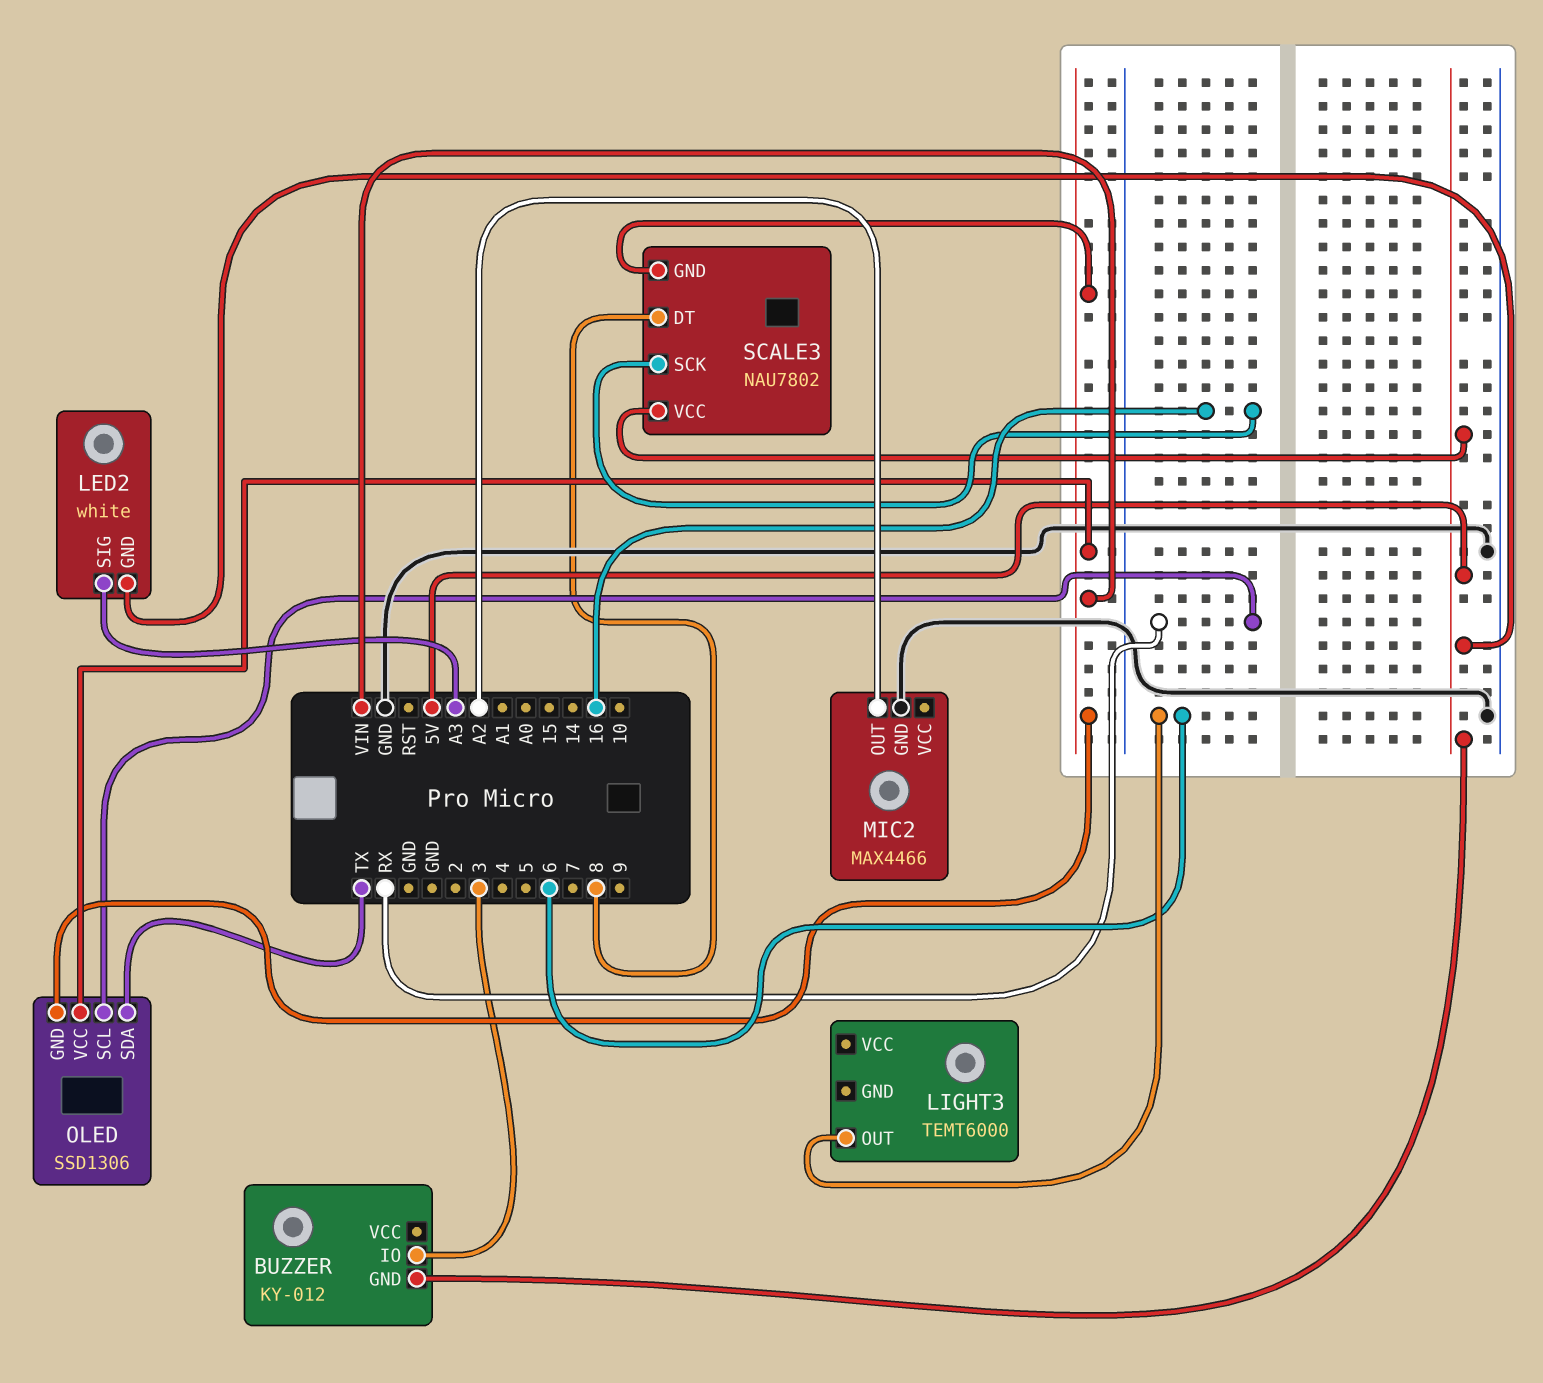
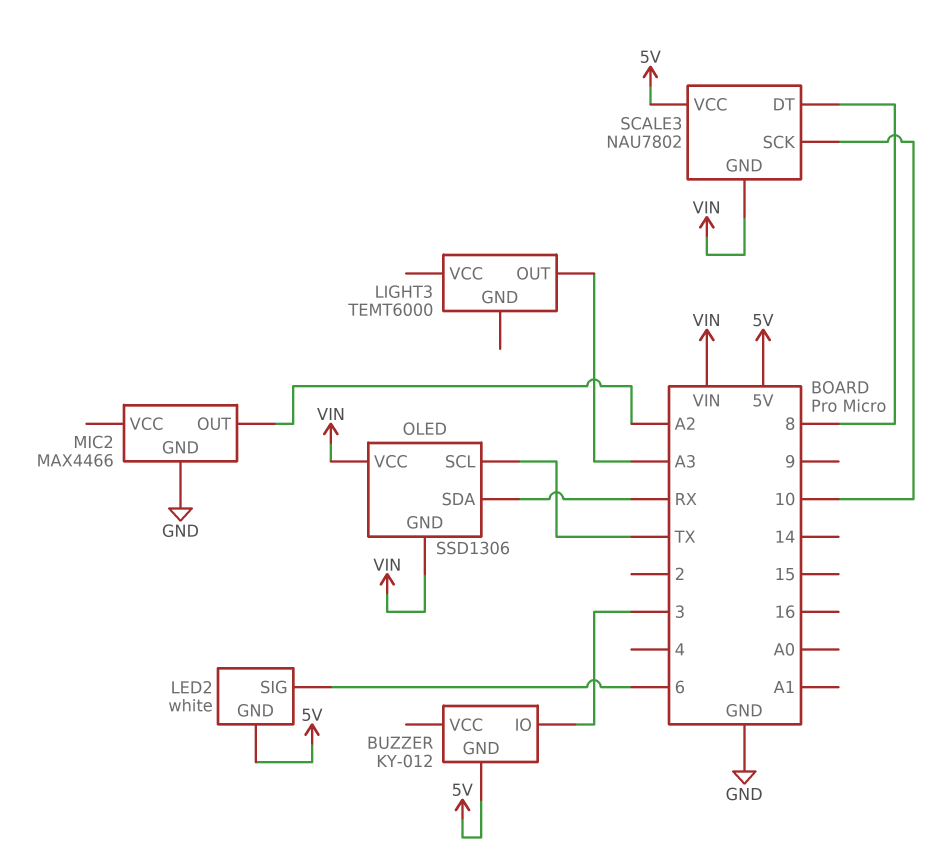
LED2 pin SIG: A3 -> 6
LIGHT3 pin OUT: 6 -> A3
OLED pin SCL: RX -> TX
OLED pin SDA: TX -> RX
SCALE3 pin SCK: 16 -> 10

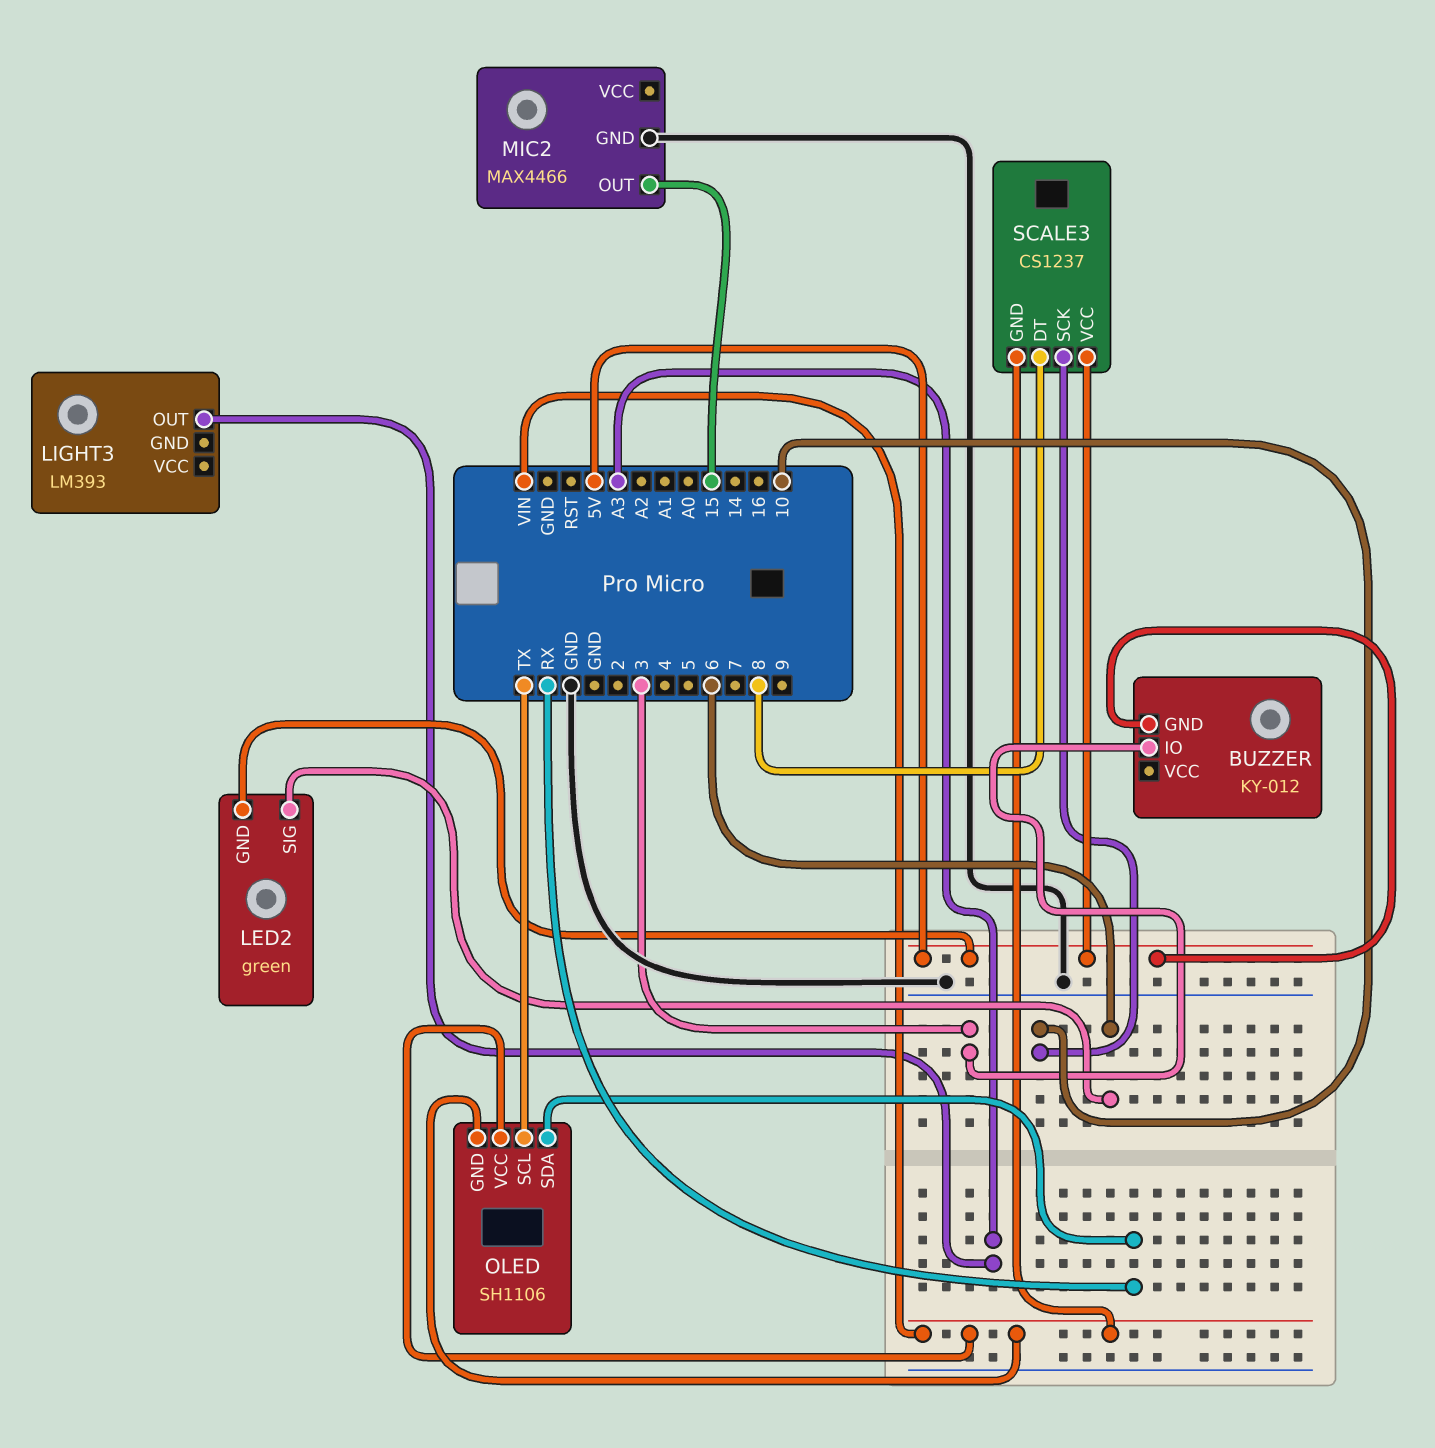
LED2: white -> green
LIGHT3: TEMT6000 -> LM393
MIC2 pin OUT: A2 -> 15
OLED: SSD1306 -> SH1106
SCALE3: NAU7802 -> CS1237

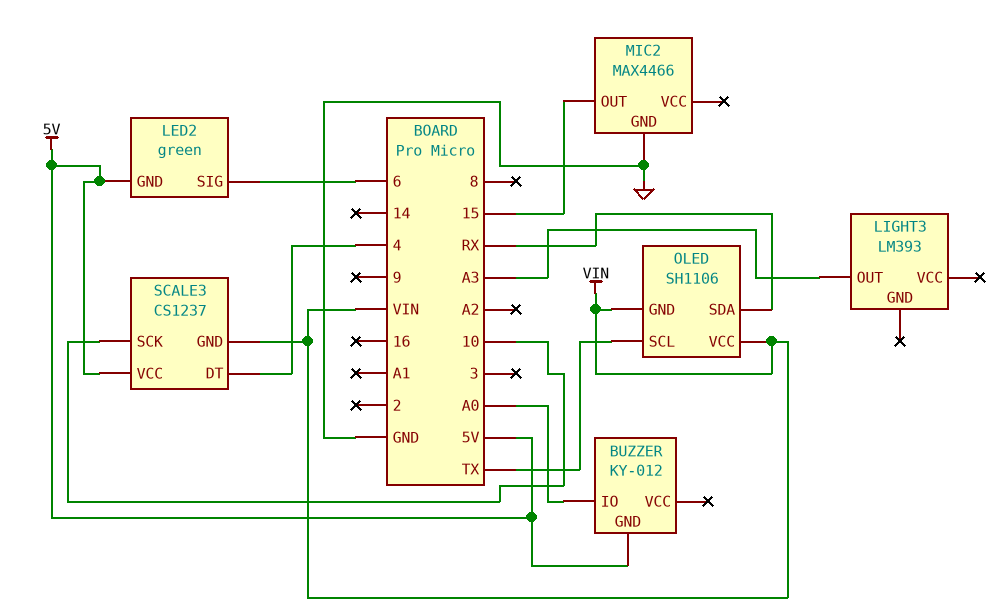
BUZZER pin IO: 3 -> A0
SCALE3 pin DT: 8 -> 4

